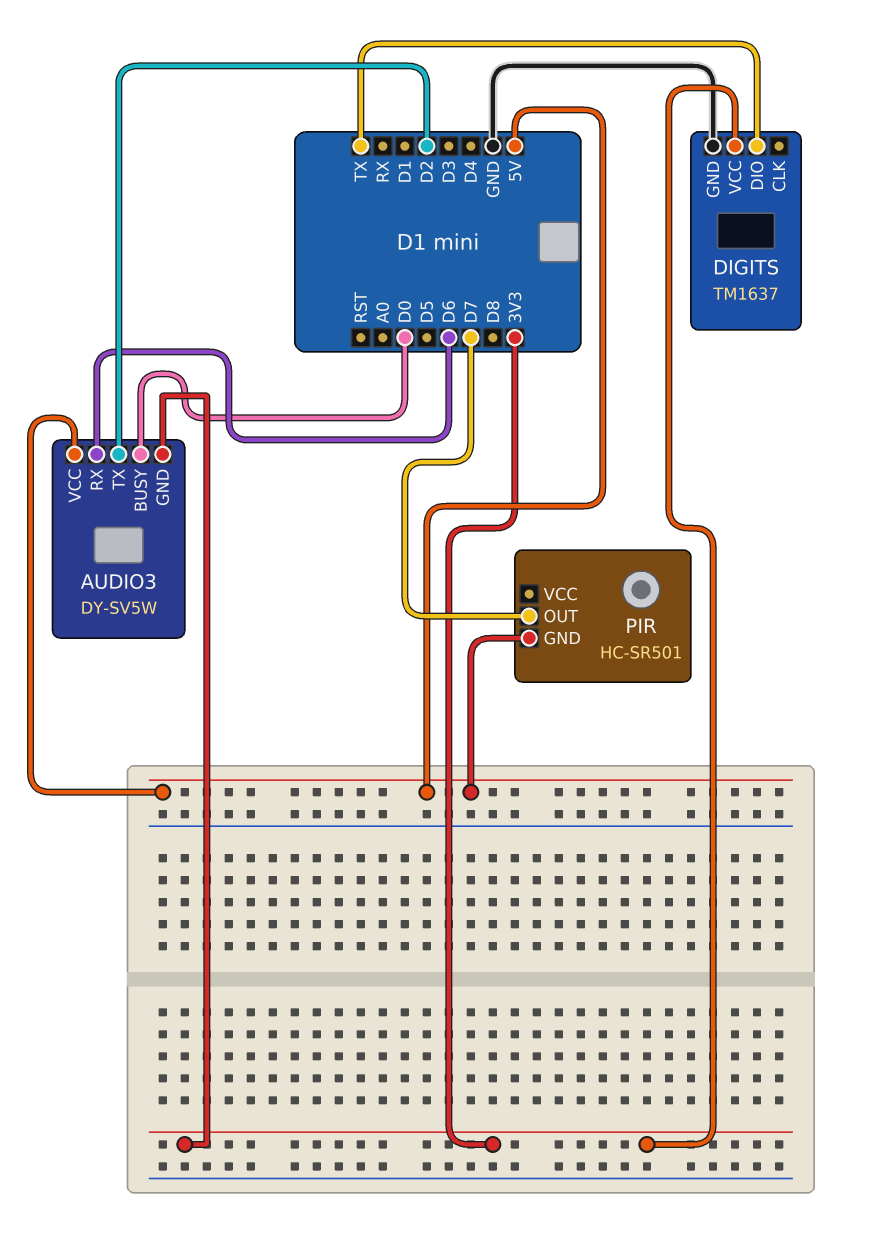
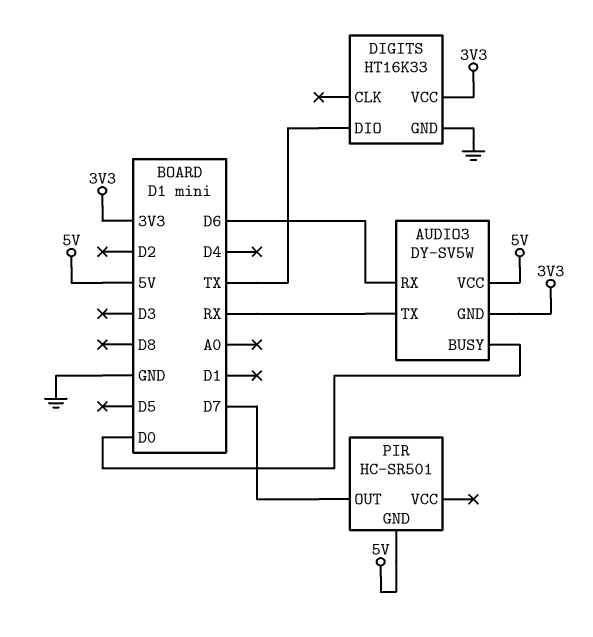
AUDIO3 pin TX: D2 -> RX
DIGITS: TM1637 -> HT16K33

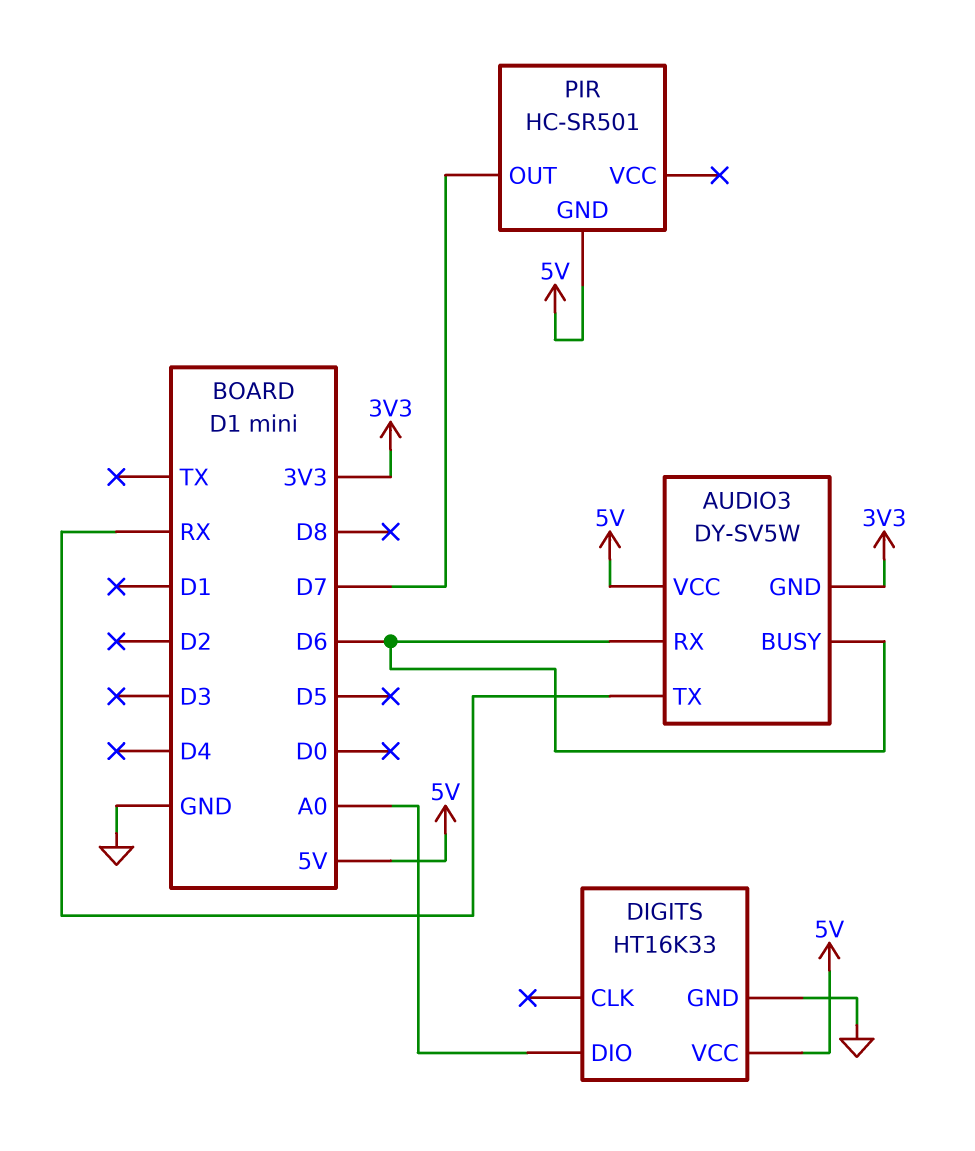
AUDIO3 pin BUSY: D0 -> D6
DIGITS pin DIO: TX -> A0
DIGITS pin VCC: 3V3 -> 5V

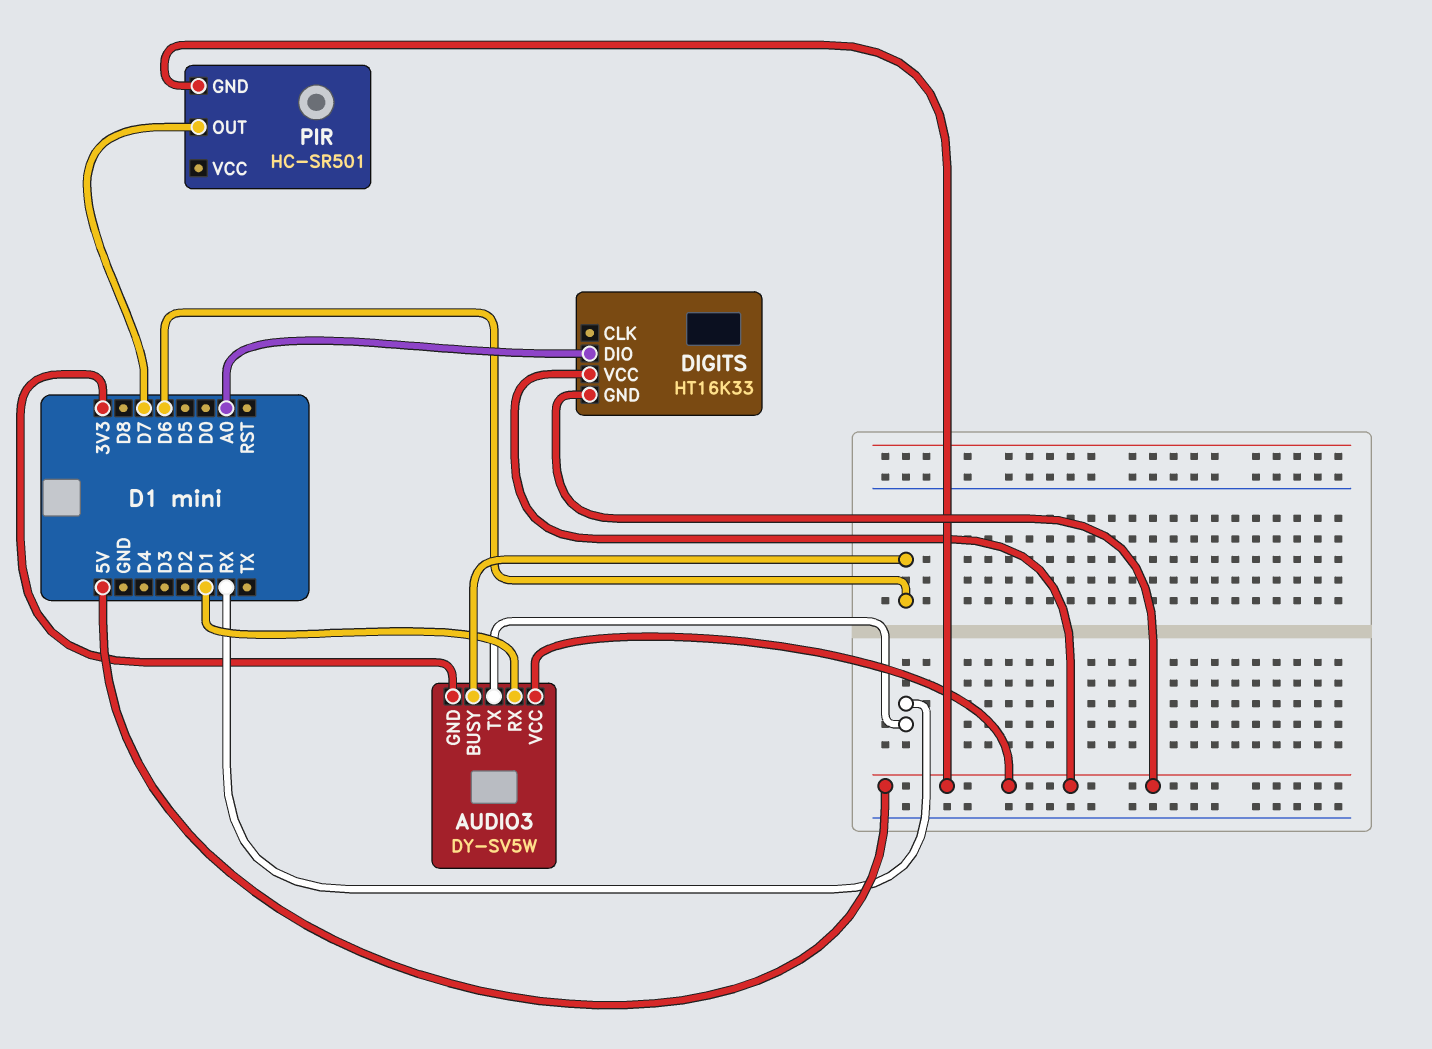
AUDIO3 pin RX: D6 -> D1
DIGITS pin GND: GND -> 5V

